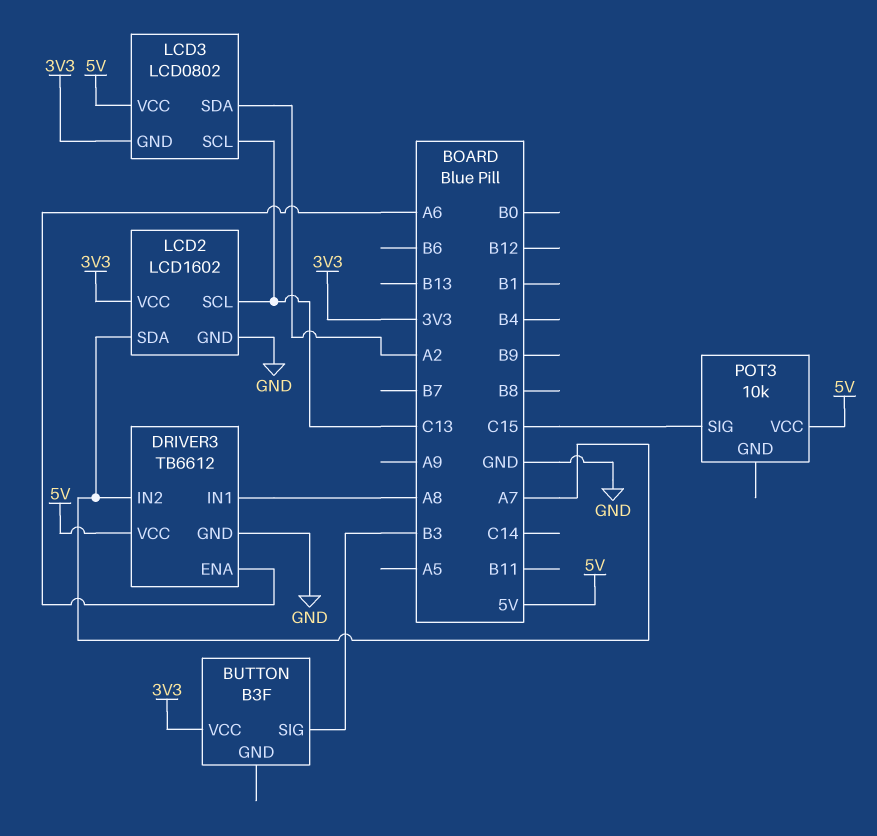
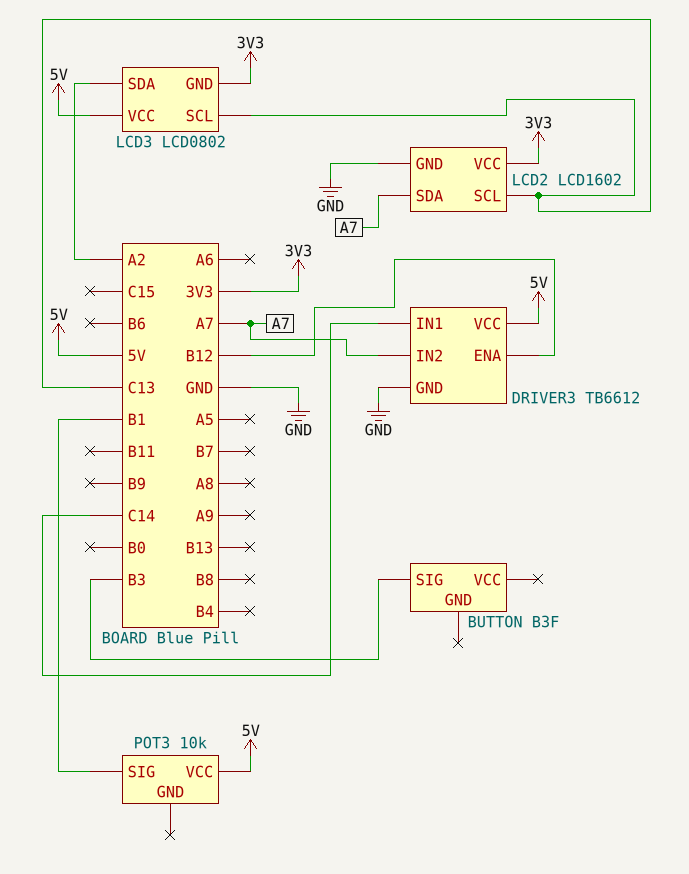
BUTTON pin VCC: 3V3 -> none
DRIVER3 pin ENA: A6 -> B12
DRIVER3 pin IN1: A8 -> C14
POT3 pin SIG: C15 -> B1

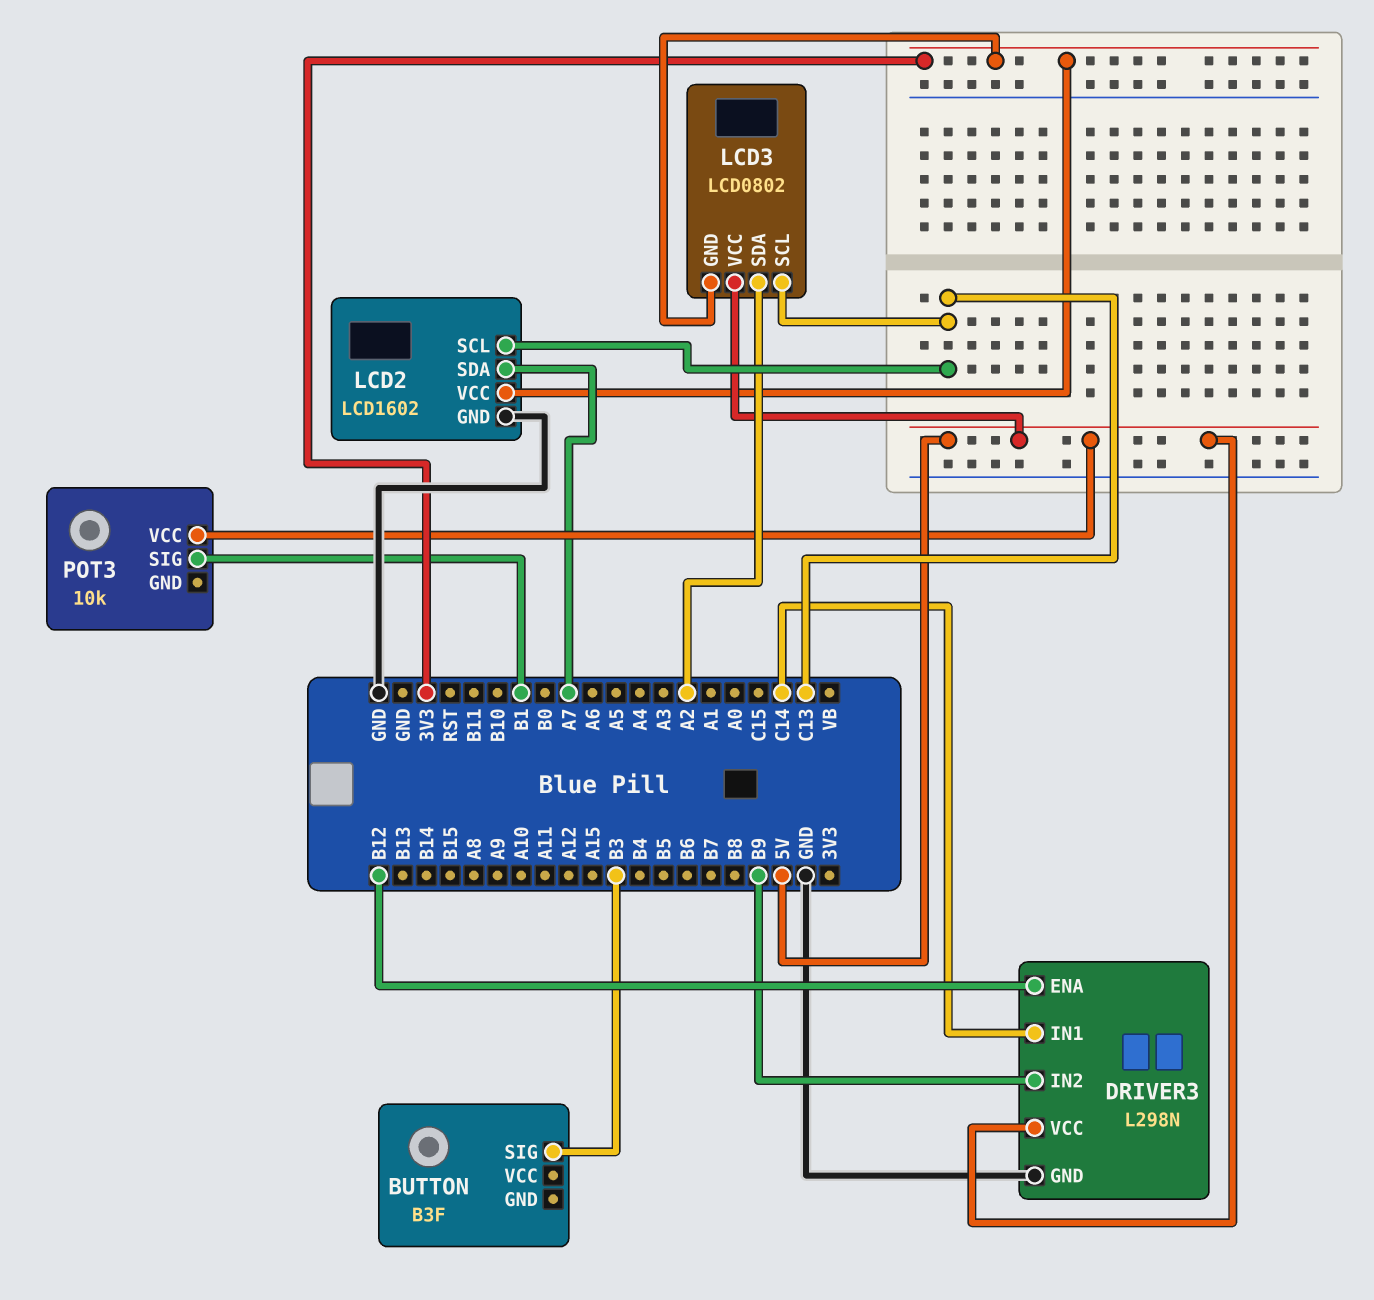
DRIVER3: TB6612 -> L298N
DRIVER3 pin IN2: A7 -> B9

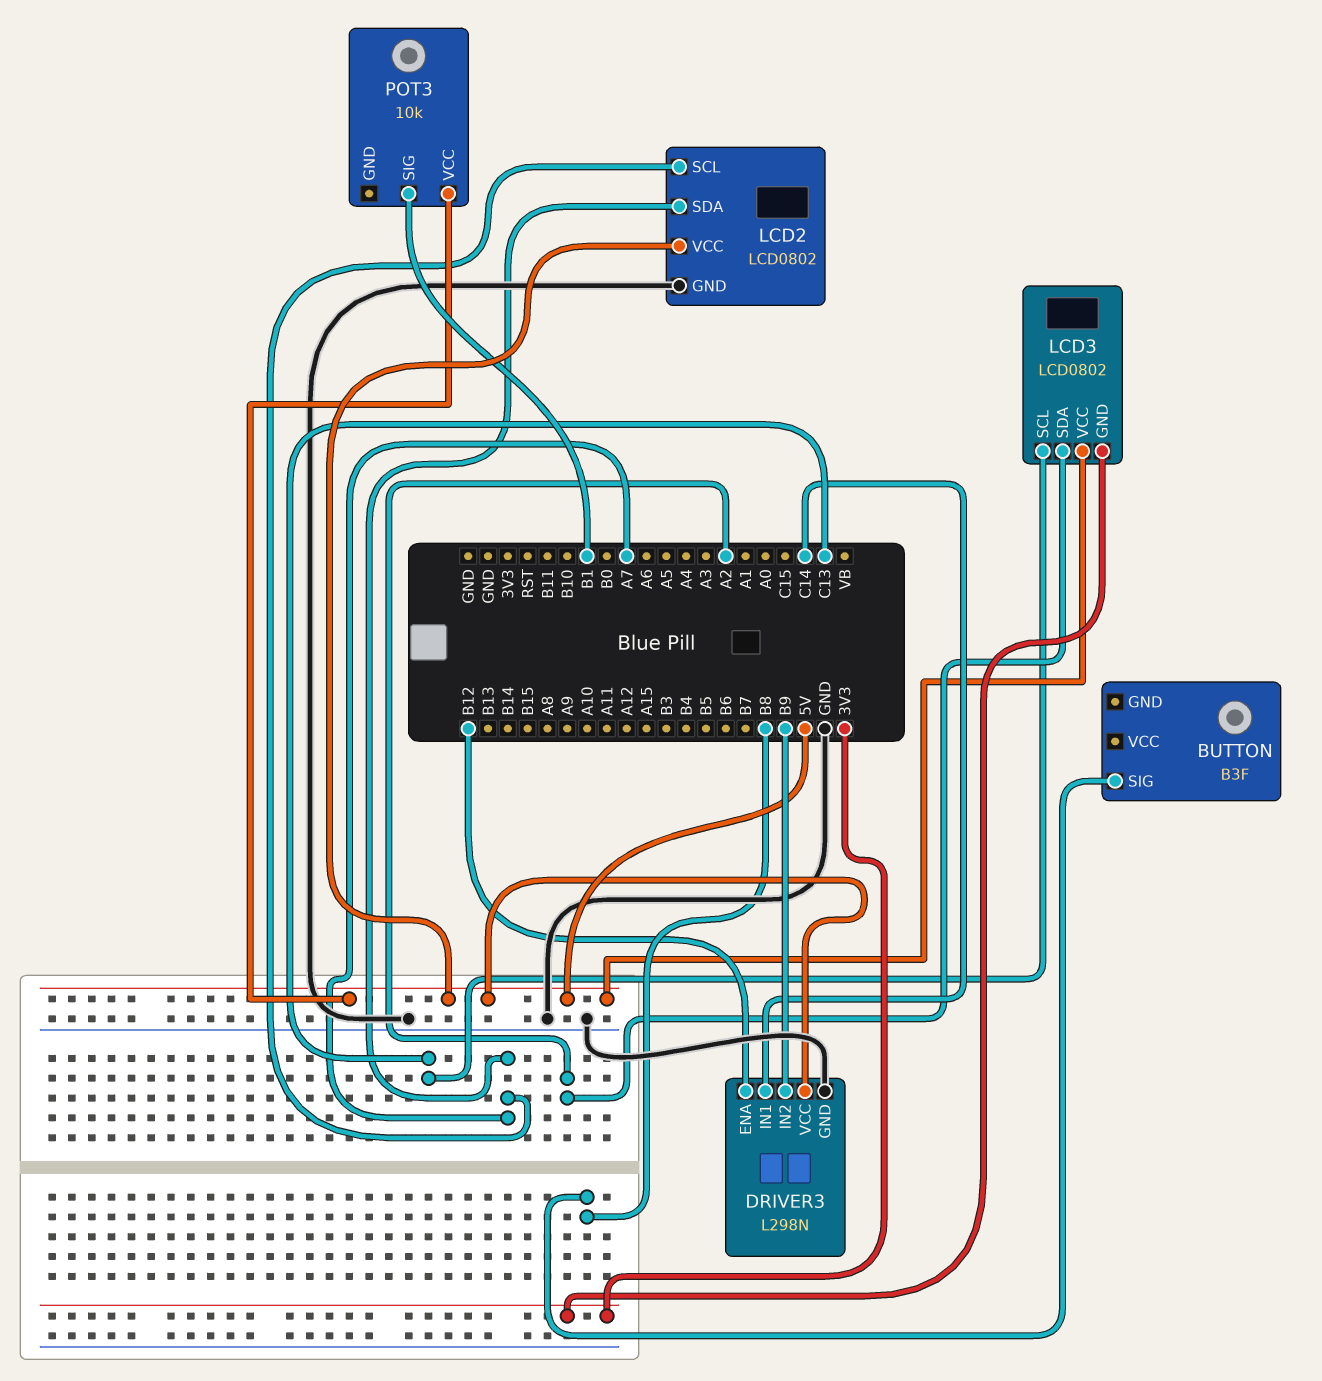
BUTTON pin SIG: B3 -> B8
LCD2: LCD1602 -> LCD0802
LCD2 pin SCL: C13 -> A7
LCD2 pin VCC: 3V3 -> 5V

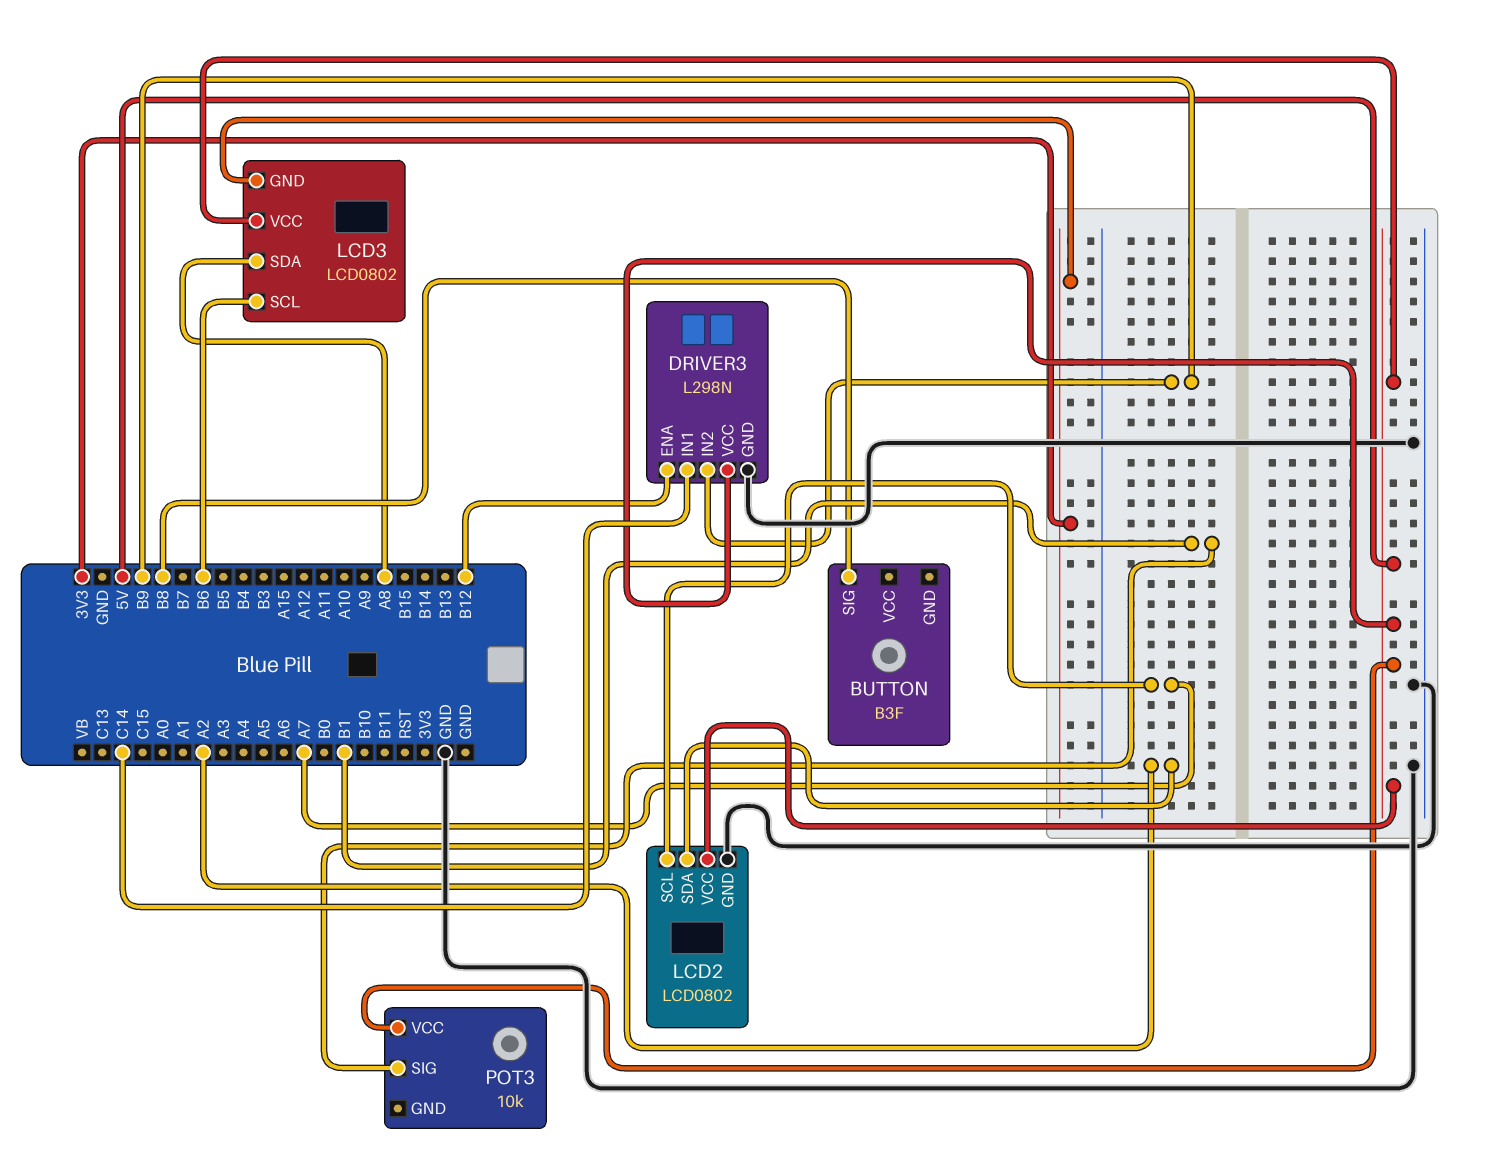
LCD2 pin SDA: A7 -> A2
LCD3 pin SCL: C13 -> B6
LCD3 pin SDA: A2 -> A8

